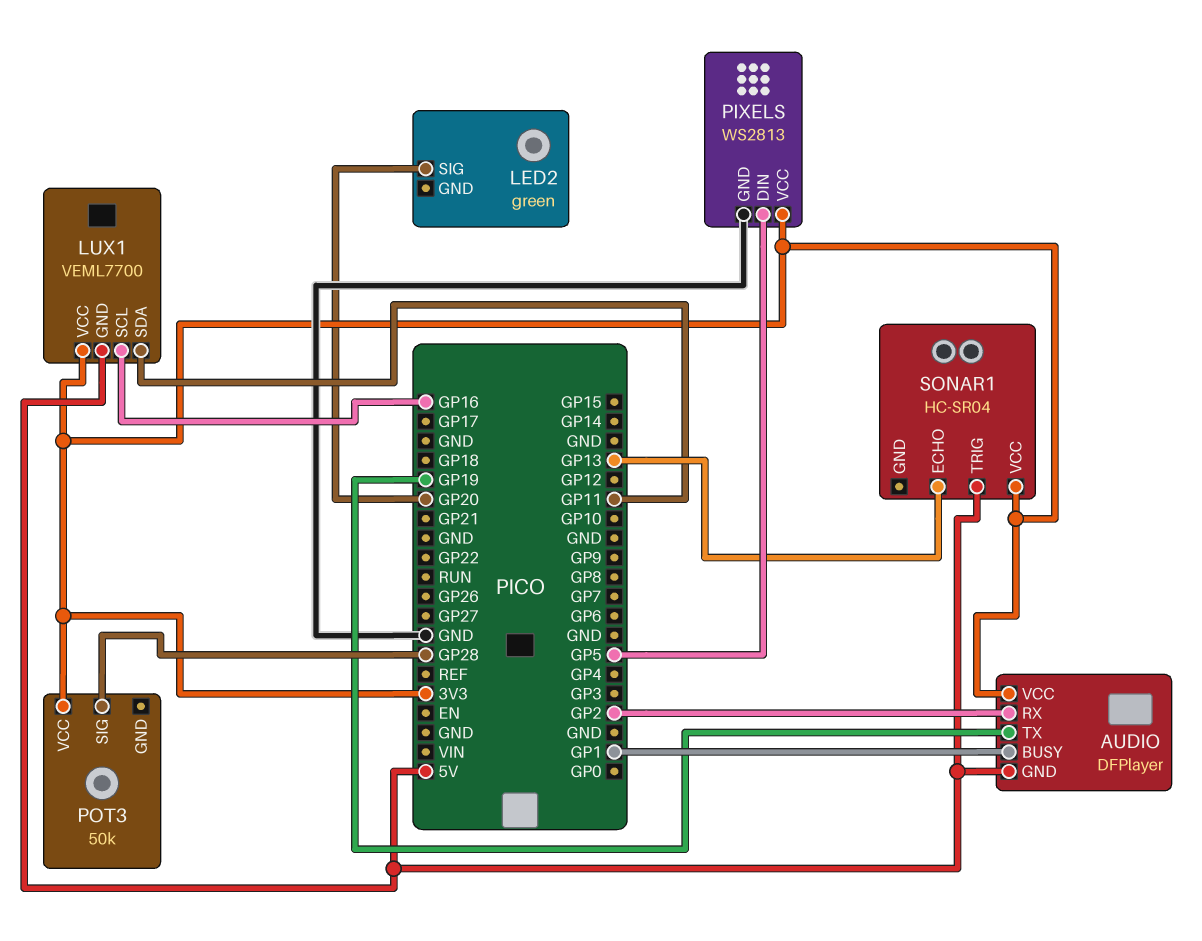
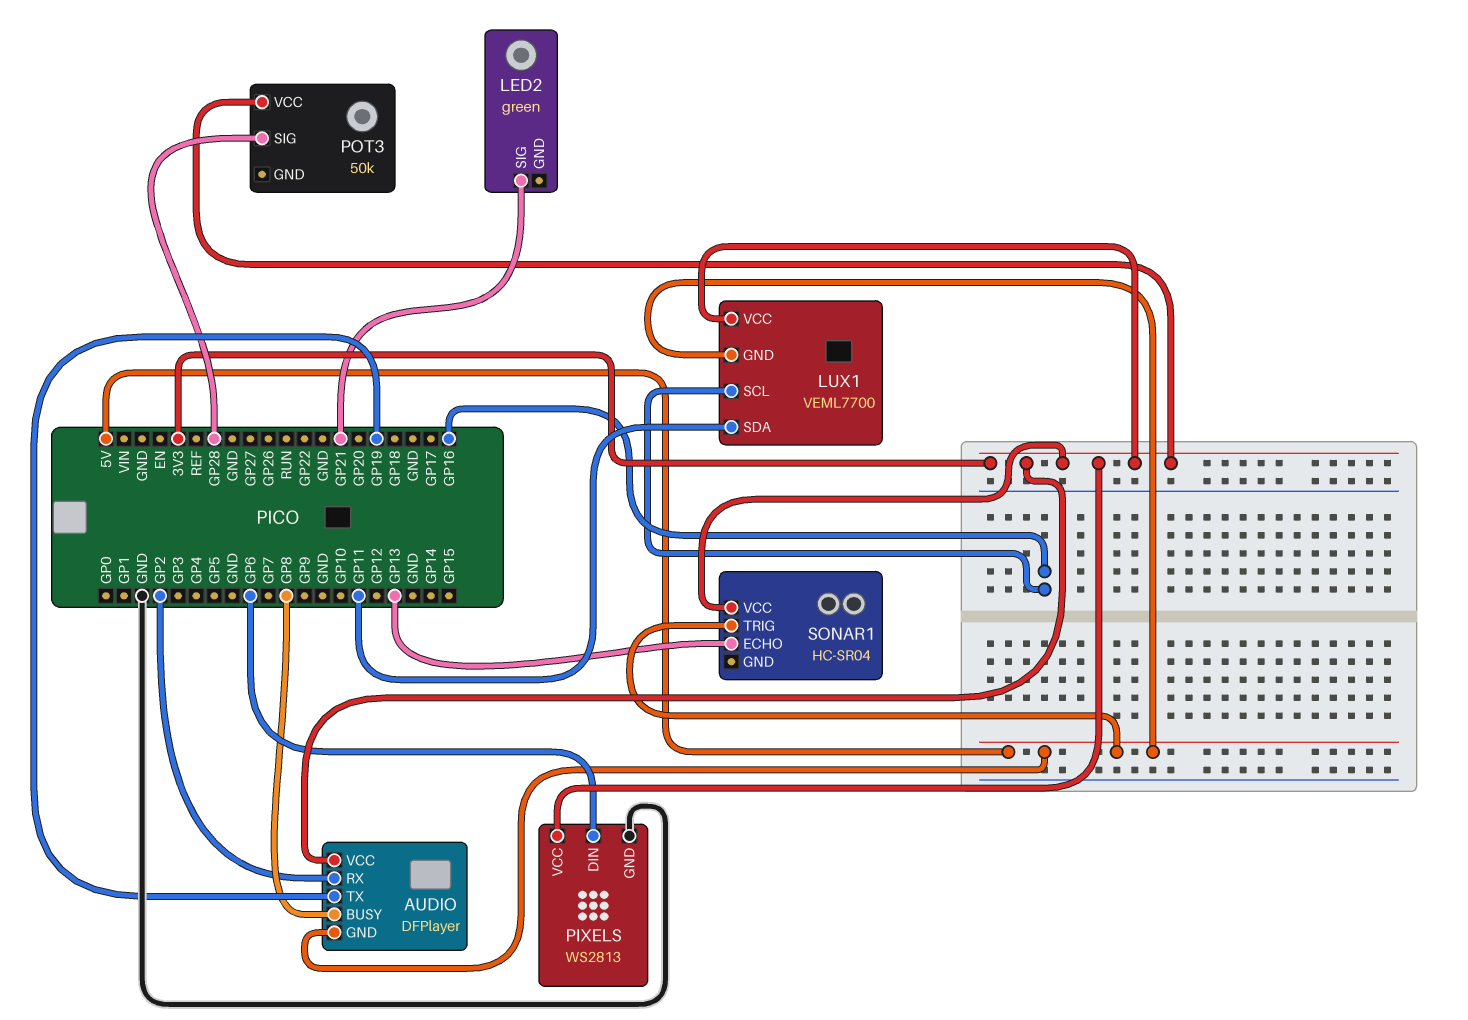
AUDIO pin BUSY: GP1 -> GP8
LED2 pin SIG: GP20 -> GP21
PIXELS pin DIN: GP5 -> GP6

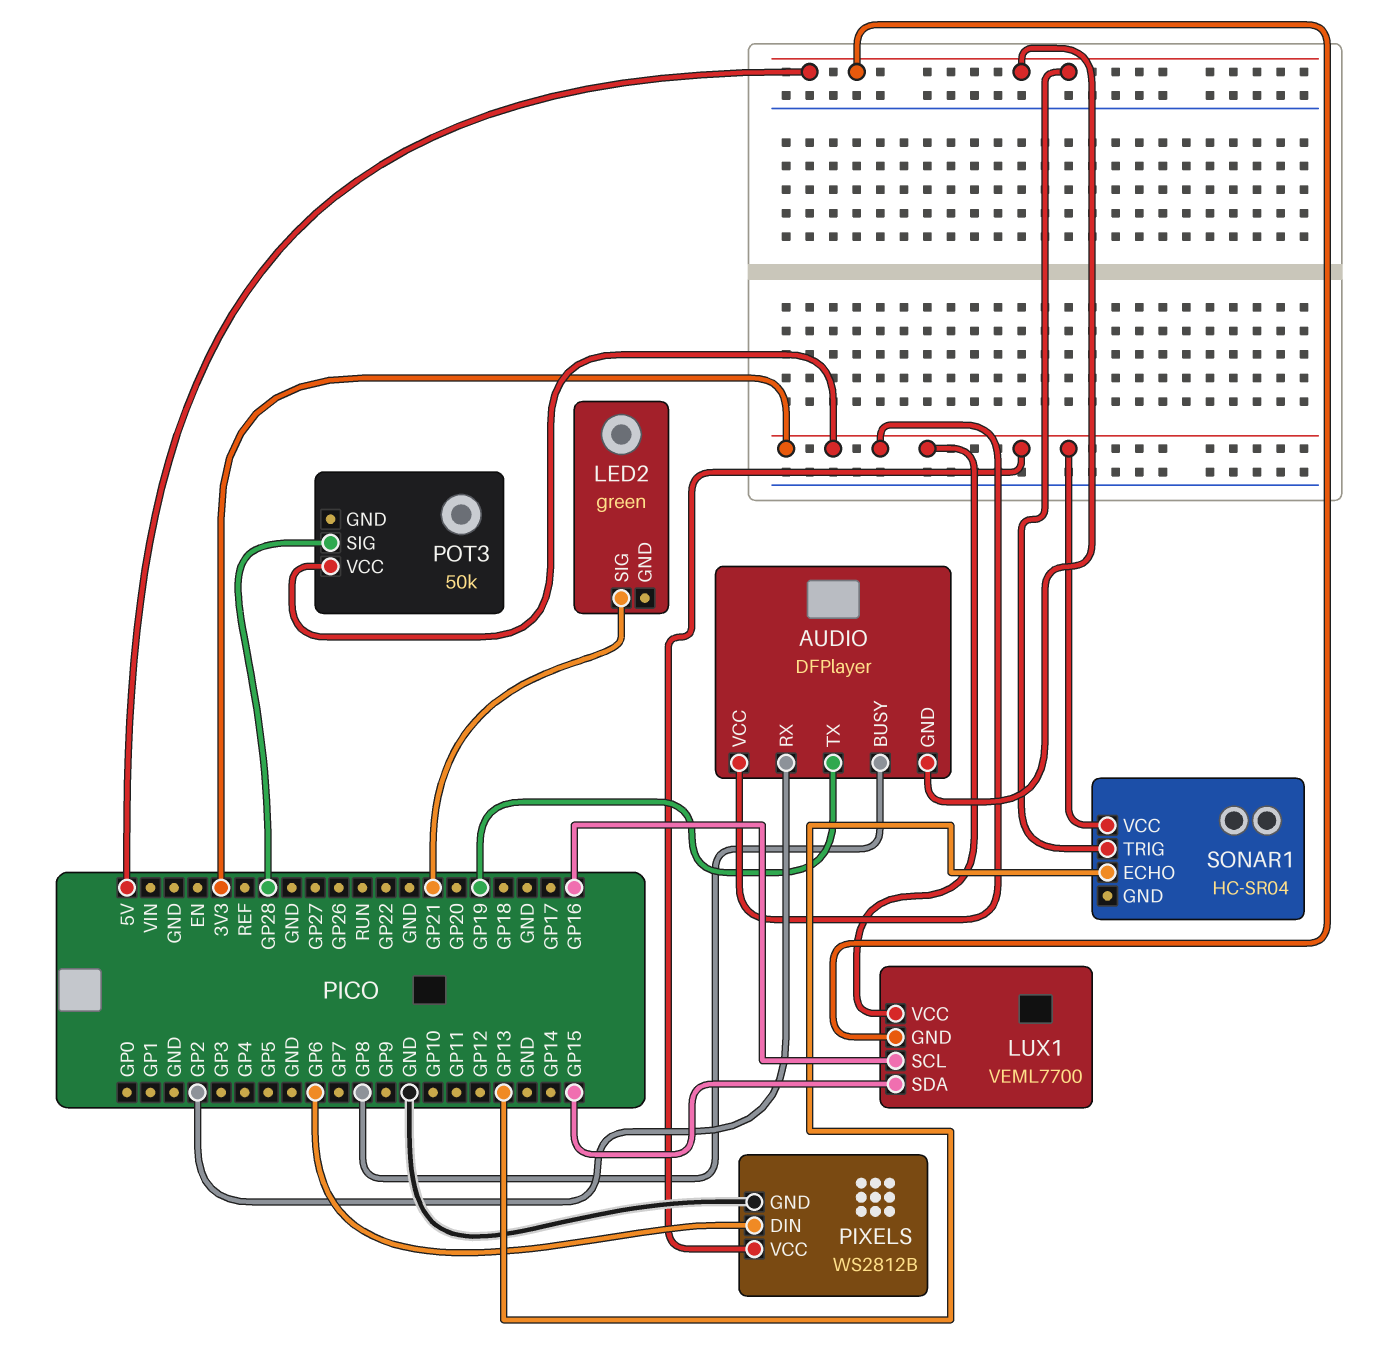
LUX1 pin SDA: GP11 -> GP15
PIXELS: WS2813 -> WS2812B

